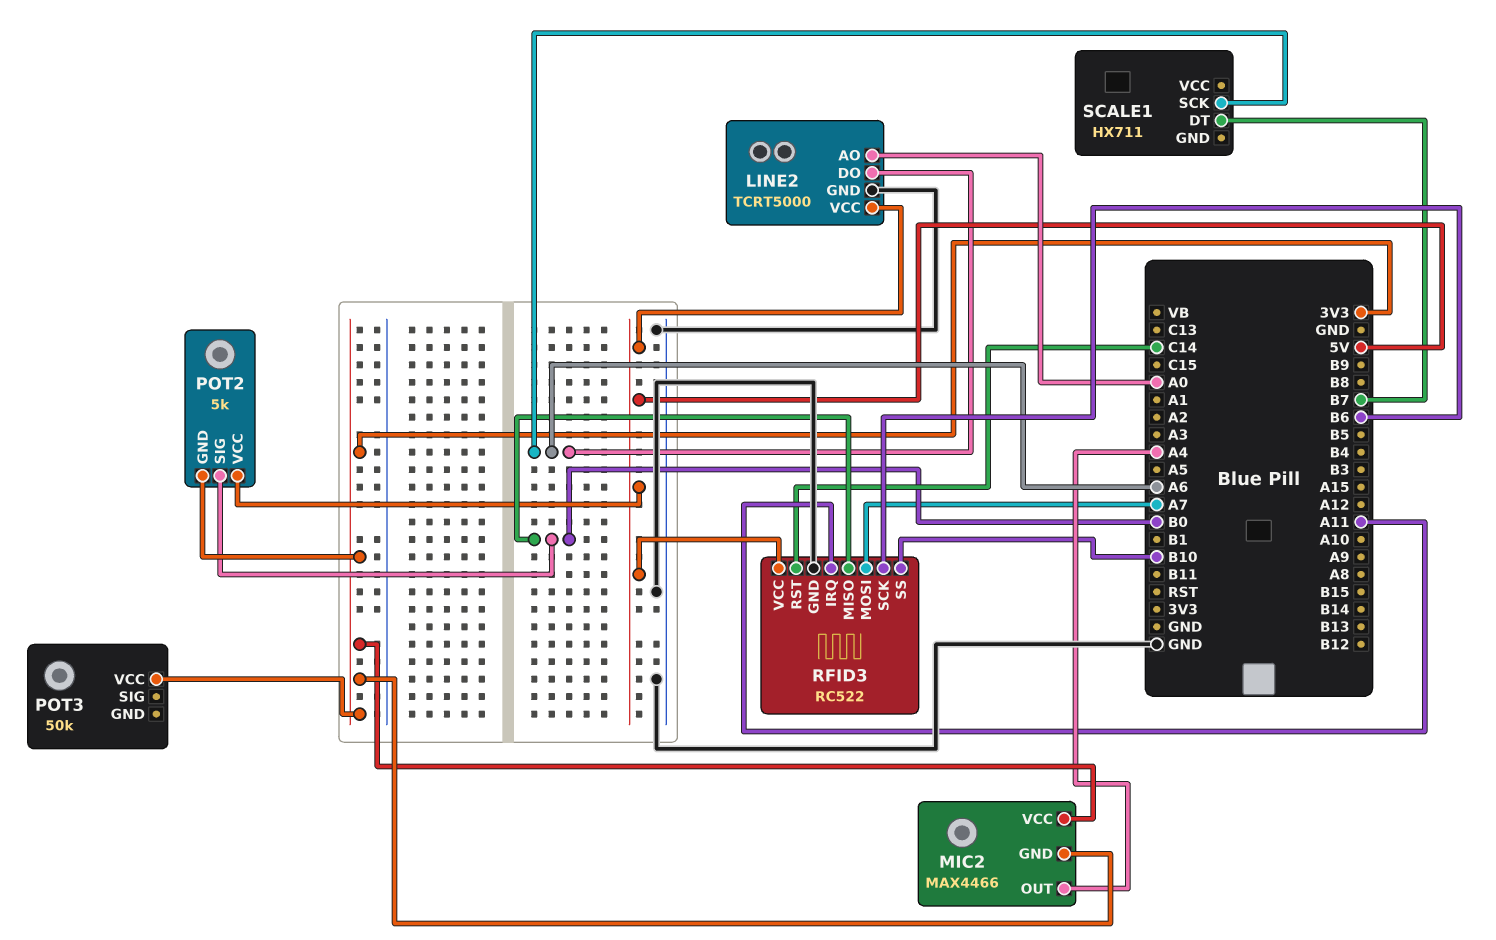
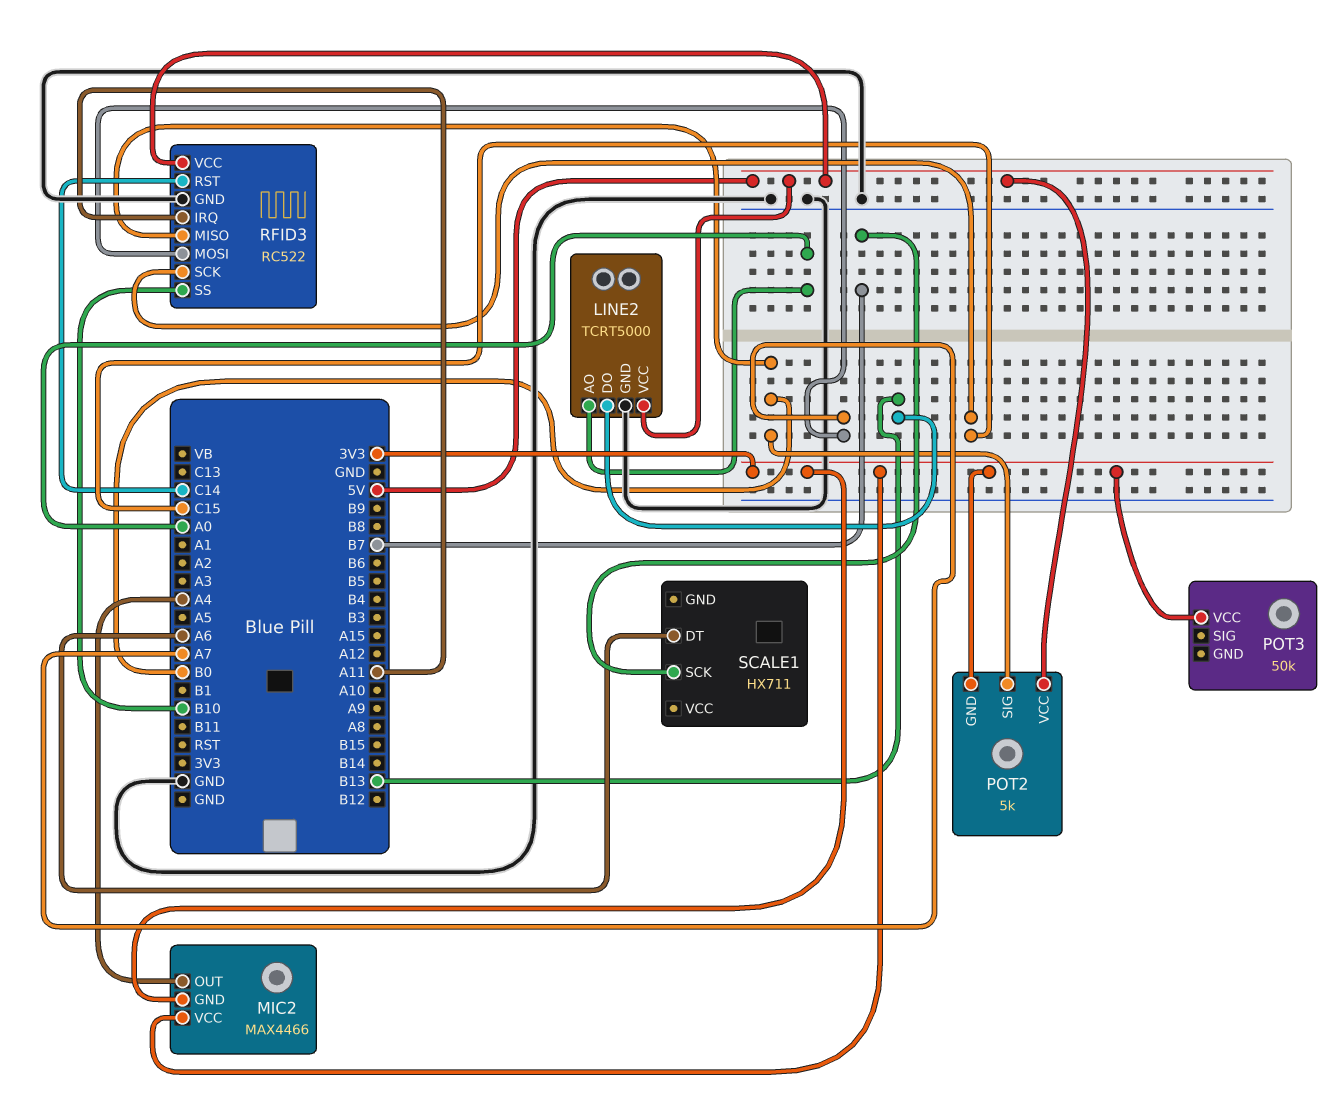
LINE2 pin DO: A6 -> B13
RFID3 pin SCK: B6 -> C15
SCALE1 pin DT: B7 -> A6
SCALE1 pin SCK: A6 -> B7

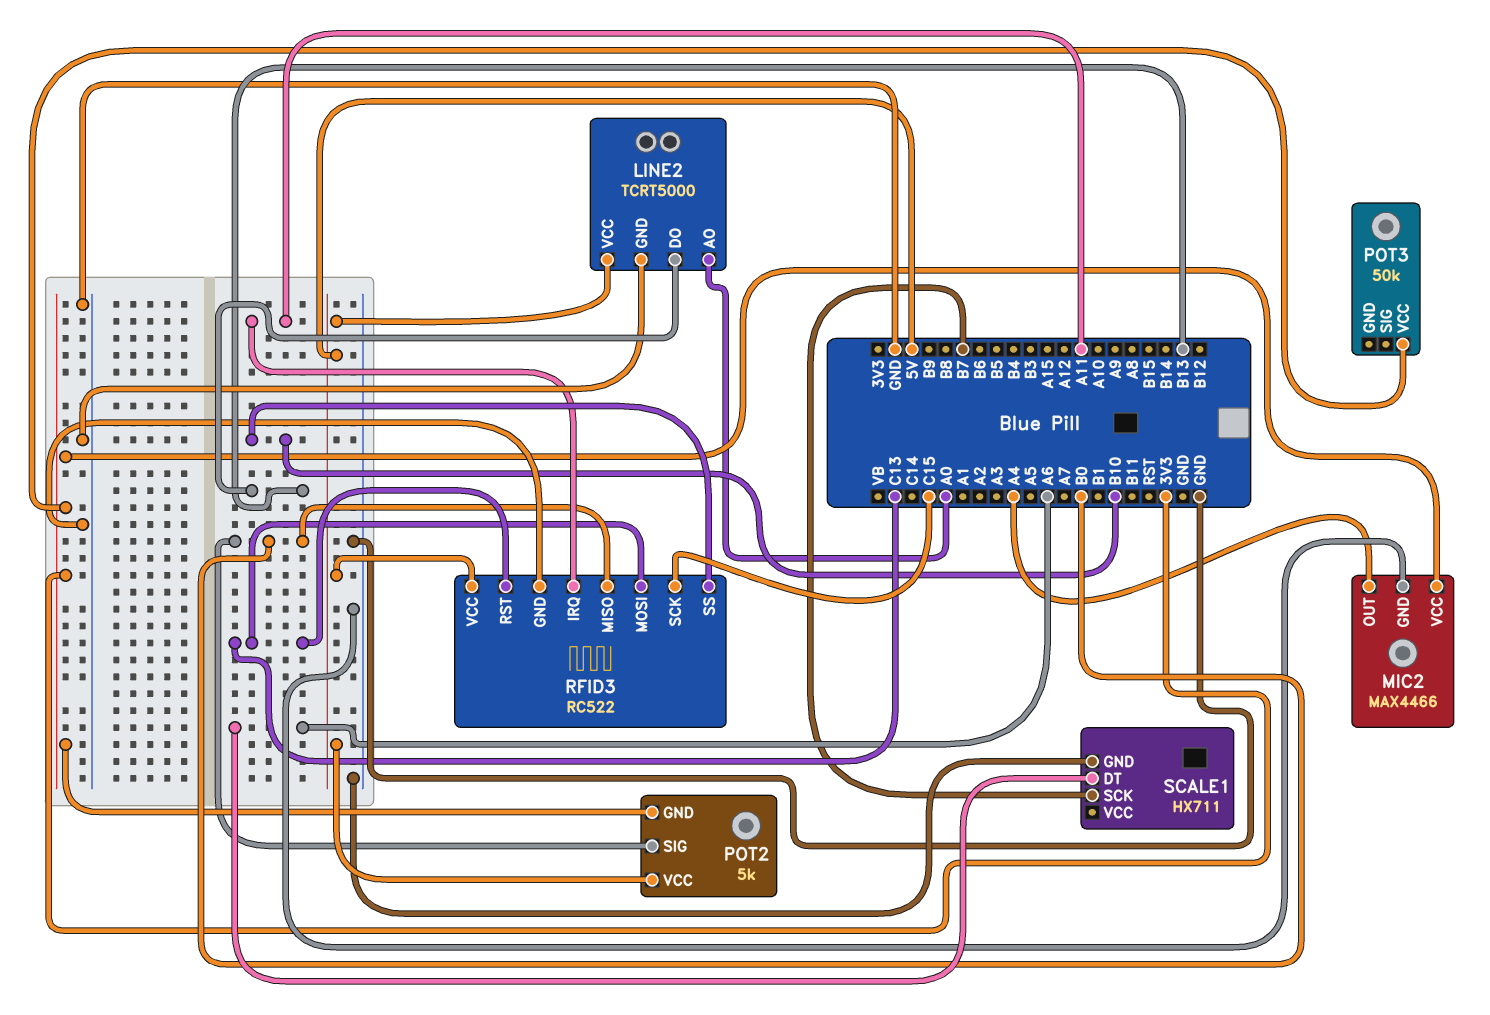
MIC2 pin GND: 3V3 -> GND
RFID3 pin MOSI: A7 -> C13
RFID3 pin RST: C14 -> C13
SCALE1 pin GND: none -> GND

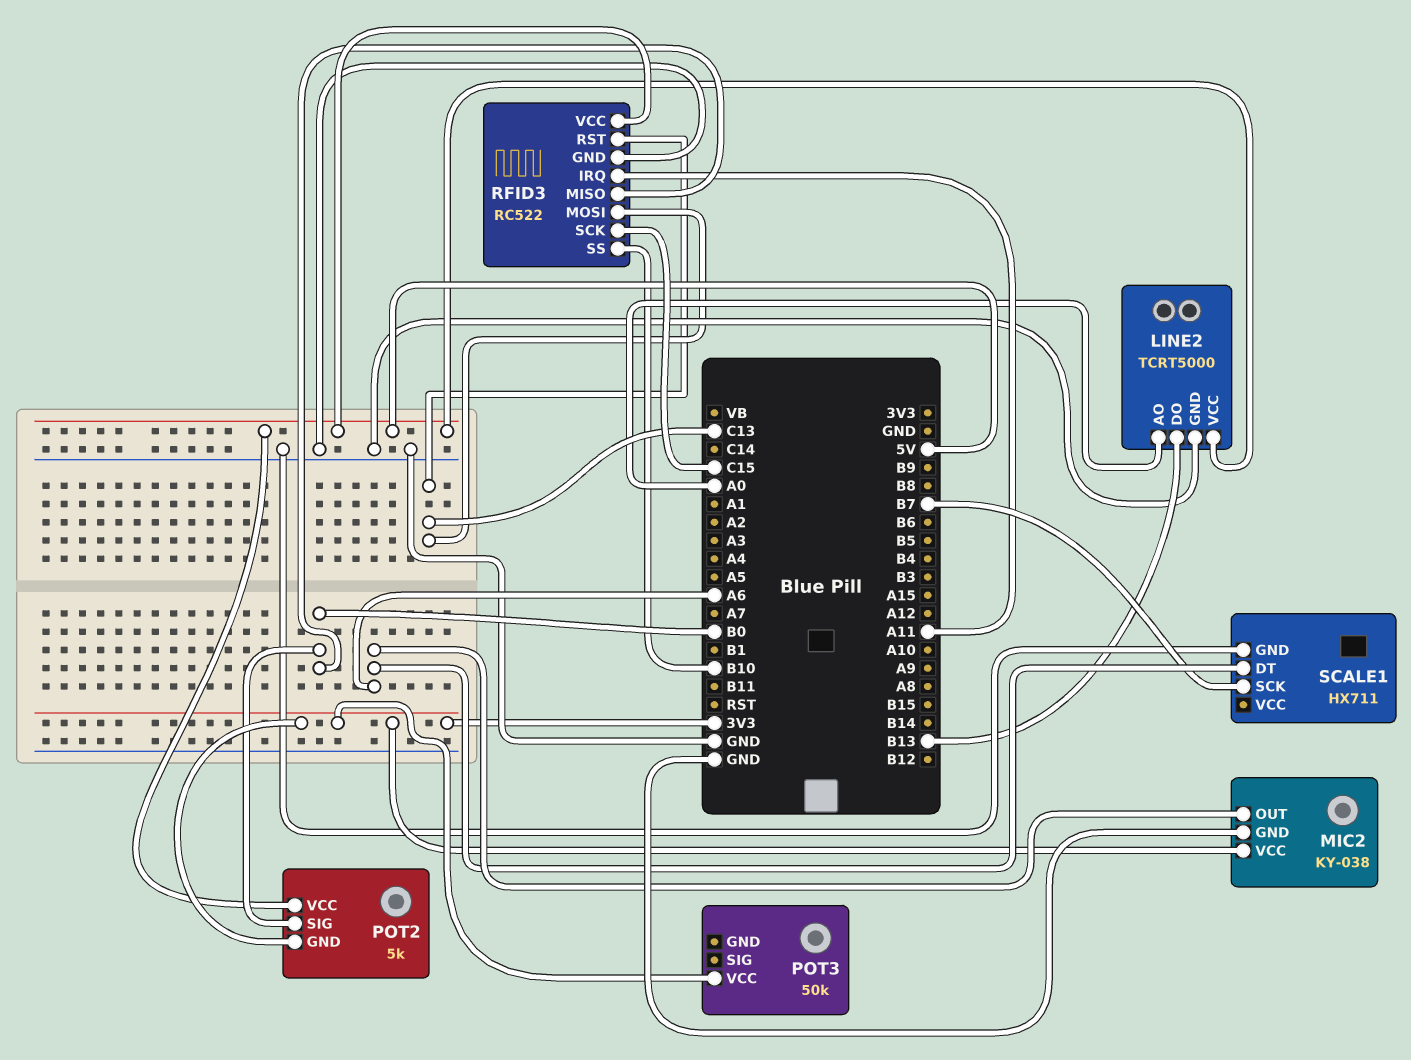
MIC2: MAX4466 -> KY-038
MIC2 pin OUT: A4 -> A6

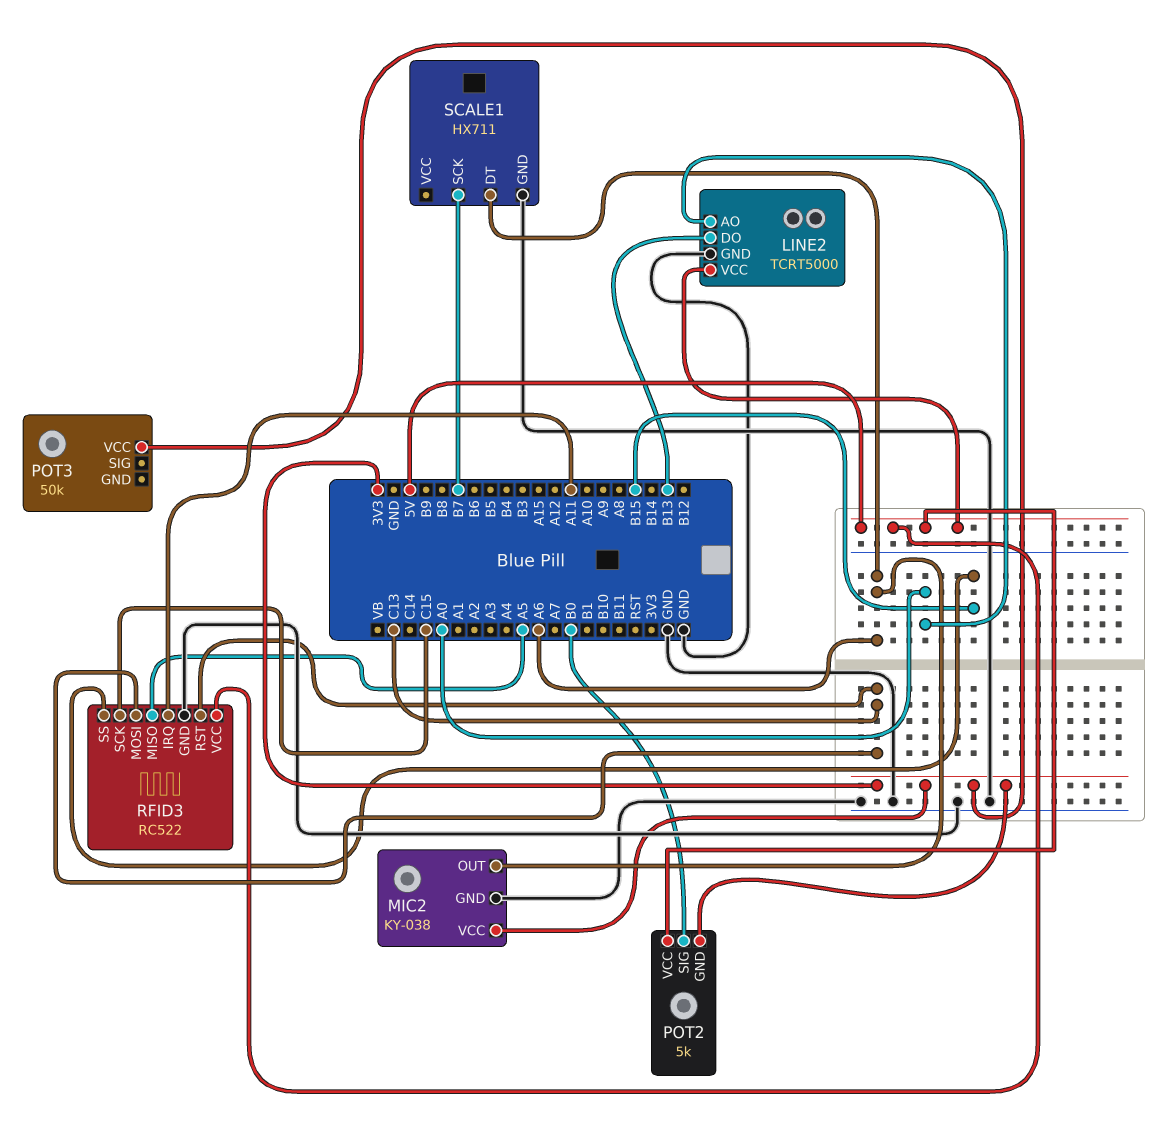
RFID3 pin MISO: B0 -> A5
RFID3 pin SS: B10 -> B15

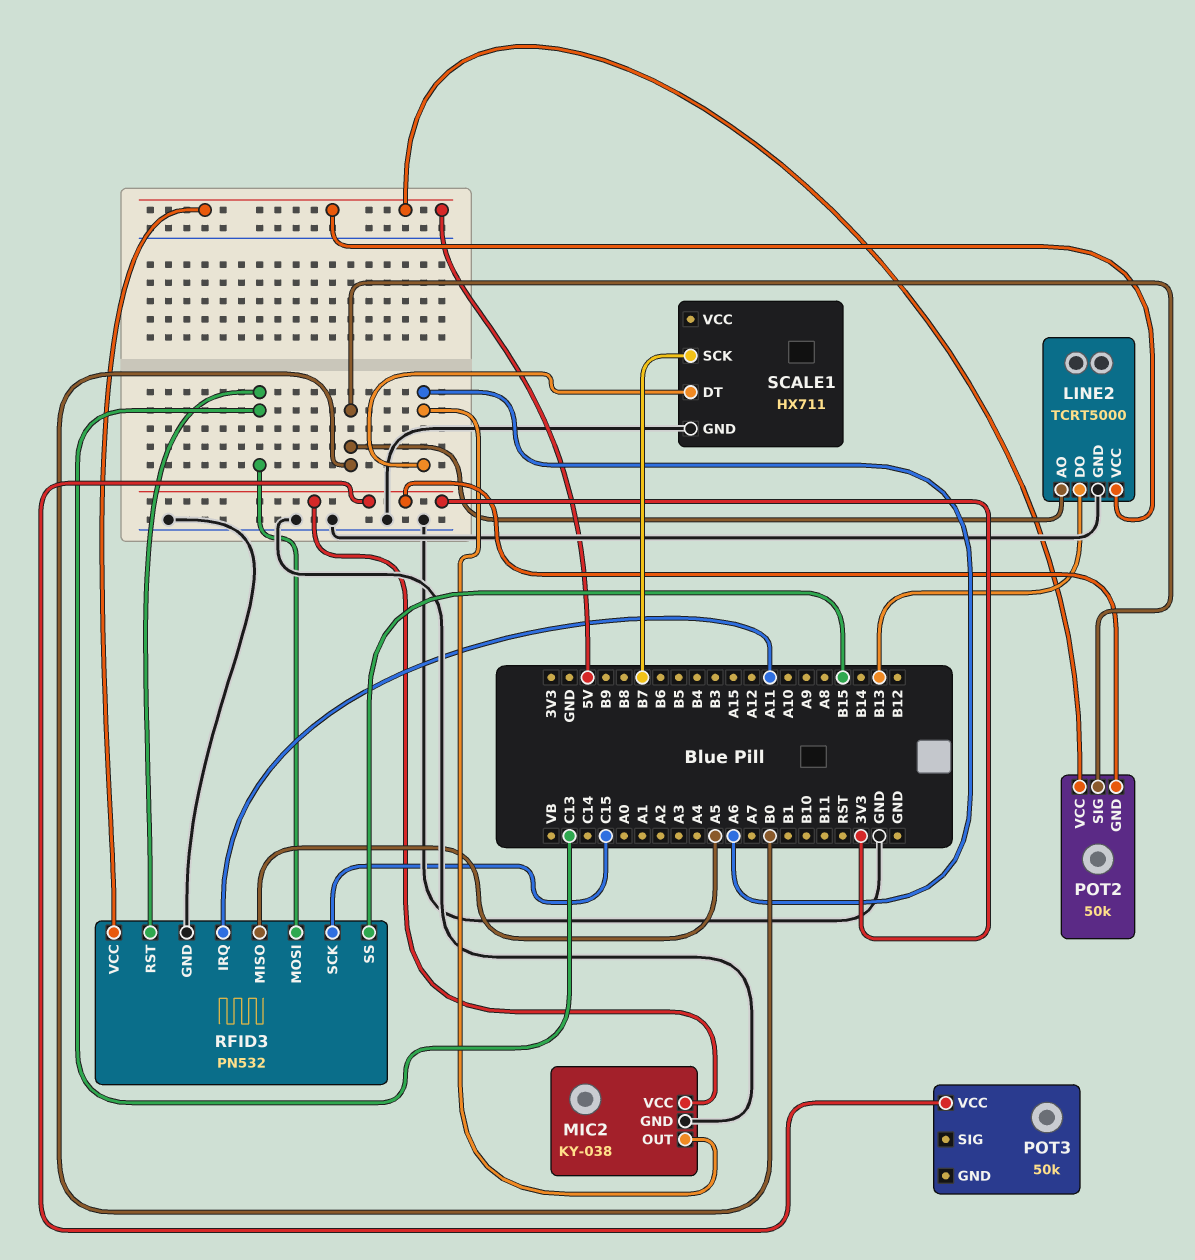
LINE2 pin AO: A0 -> B0
POT2: 5k -> 50k
RFID3: RC522 -> PN532

